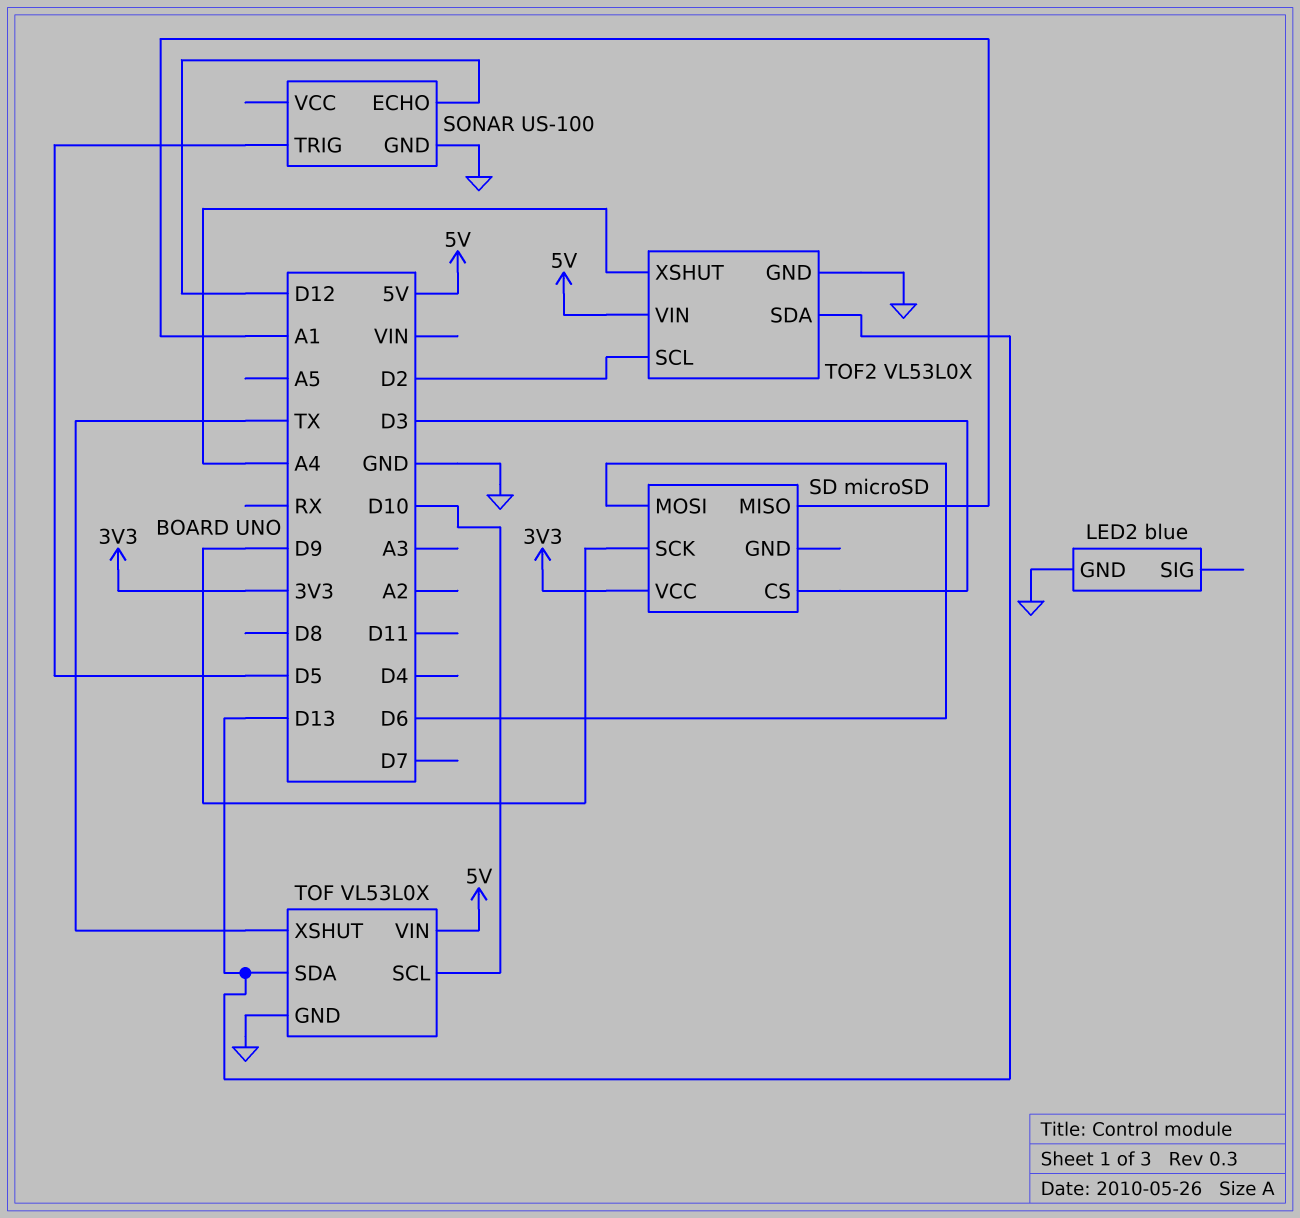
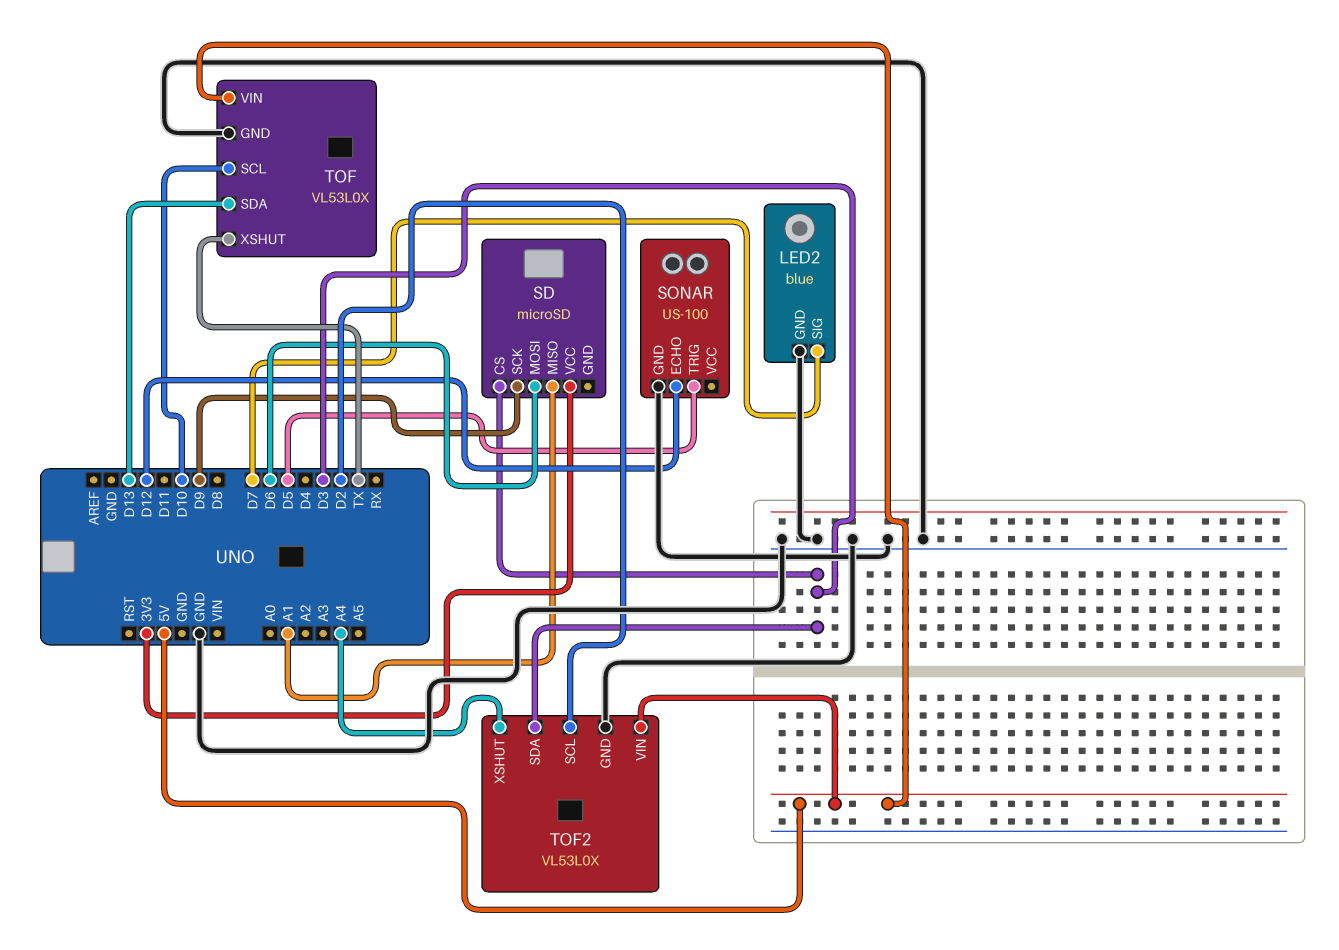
LED2 pin SIG: none -> D7
TOF2 pin SDA: D13 -> D3

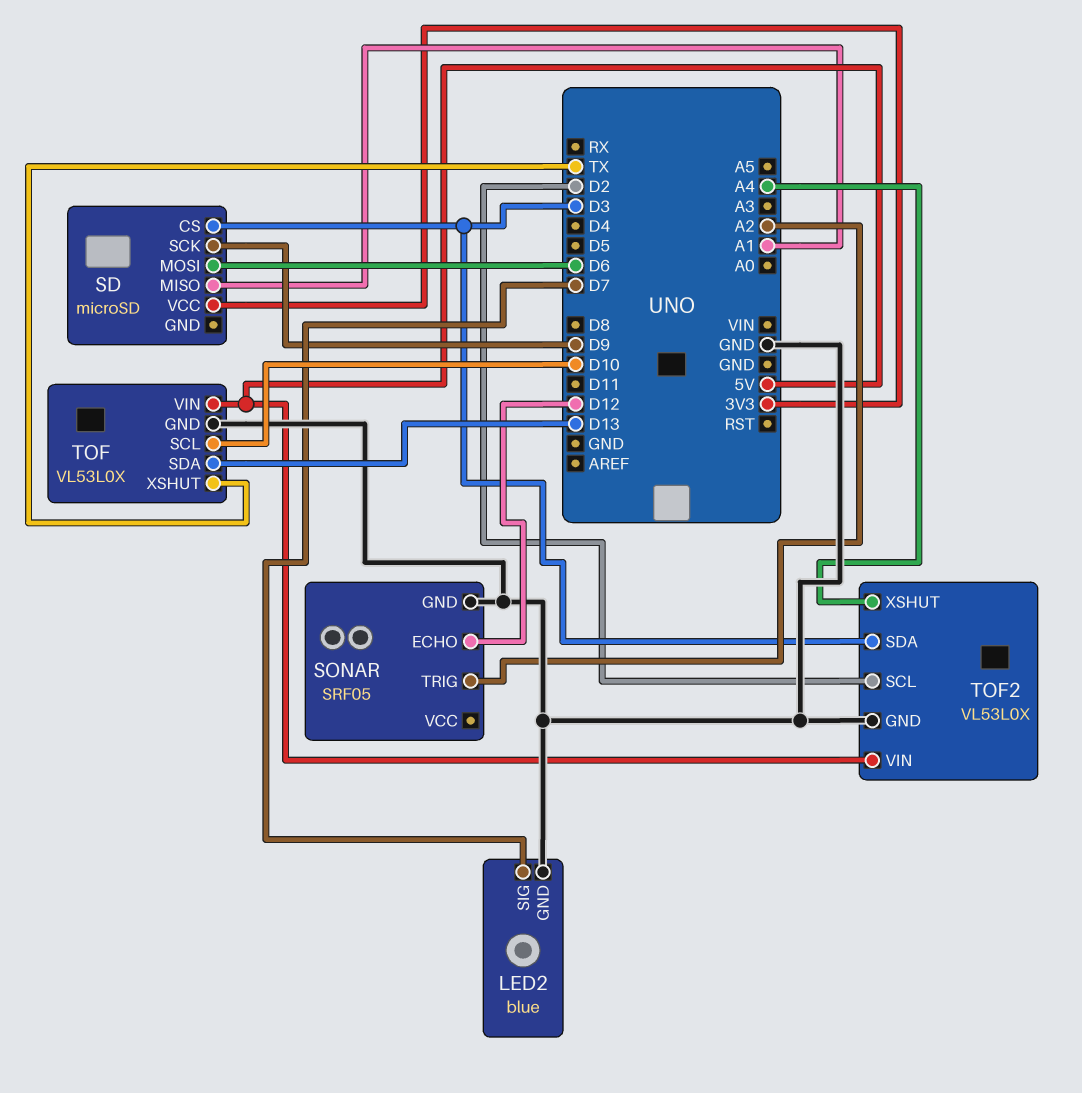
SONAR: US-100 -> SRF05
SONAR pin TRIG: D5 -> A2

